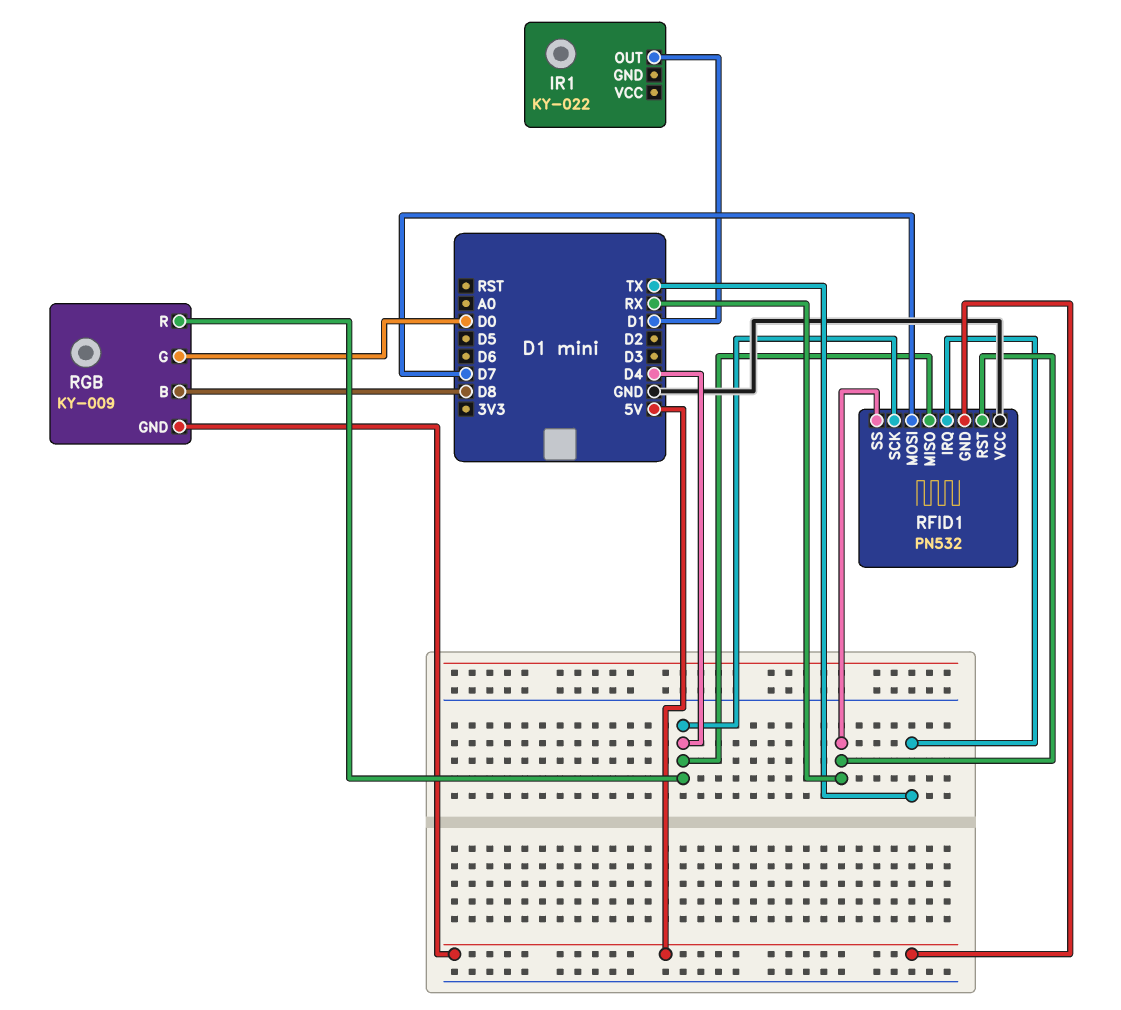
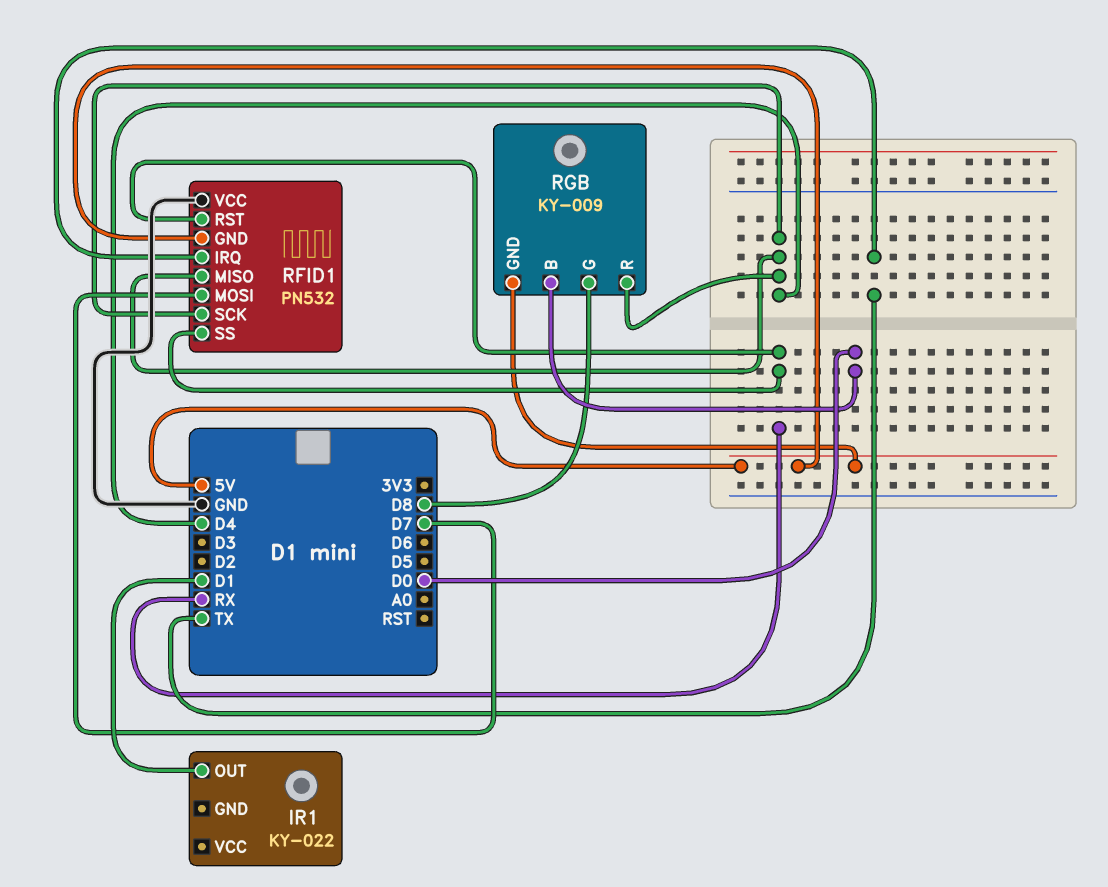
RGB pin B: D8 -> D0
RGB pin G: D0 -> D8

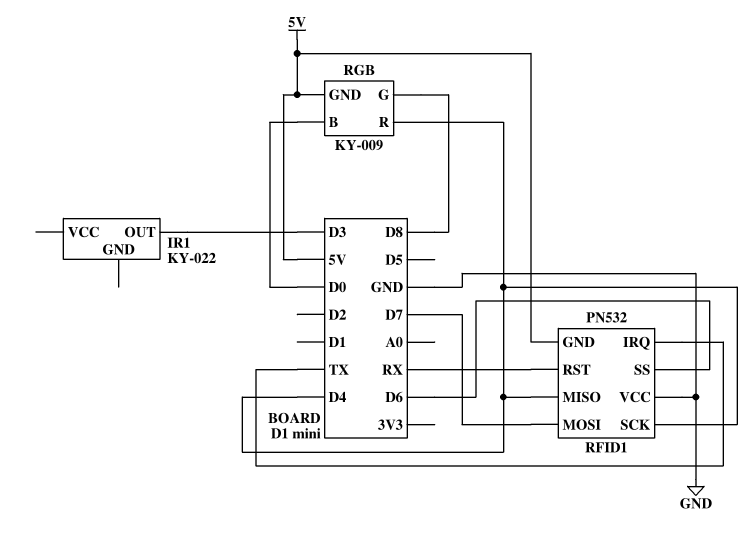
IR1 pin OUT: D1 -> D3
RFID1 pin SS: RX -> D6

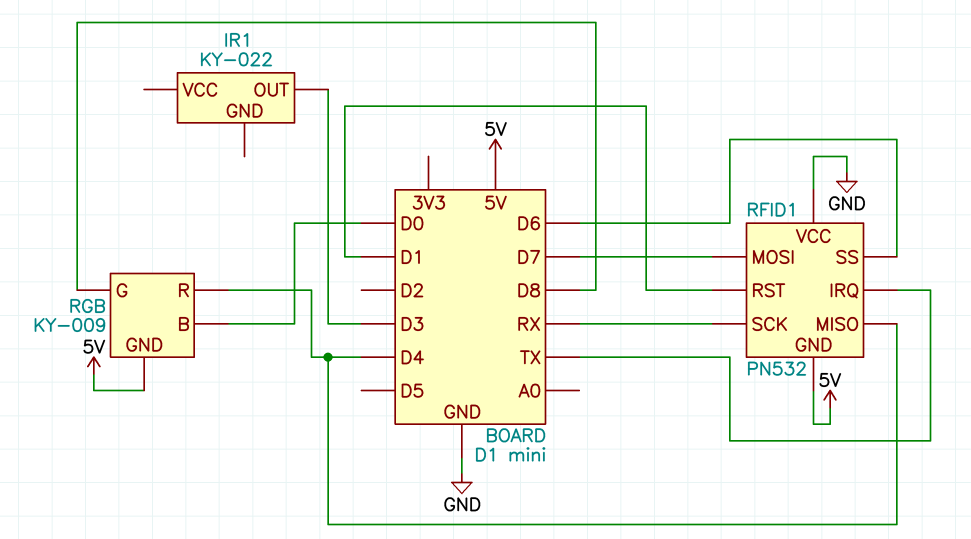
RFID1 pin RST: RX -> D1
RFID1 pin SCK: D4 -> RX

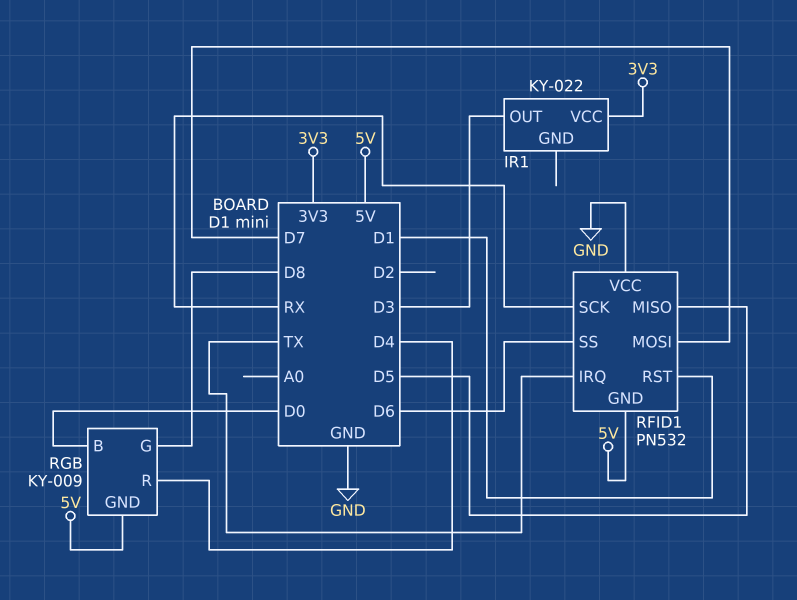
IR1 pin VCC: none -> 3V3
RFID1 pin MISO: D4 -> D5

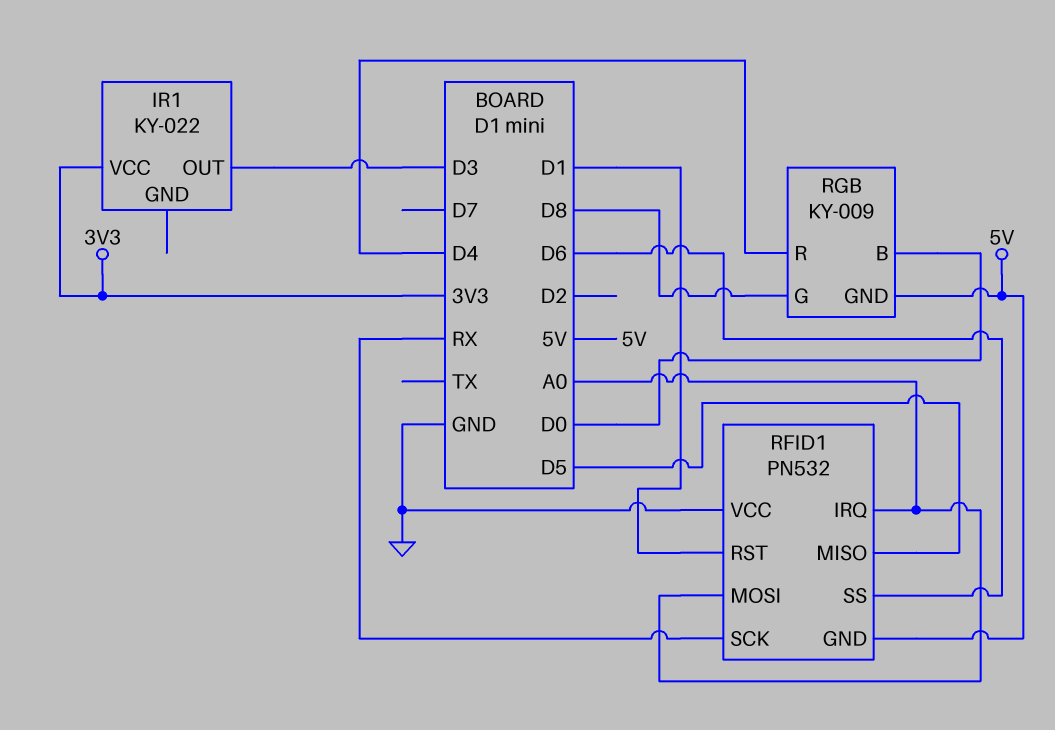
RFID1 pin IRQ: TX -> A0
RFID1 pin MOSI: D7 -> A0

